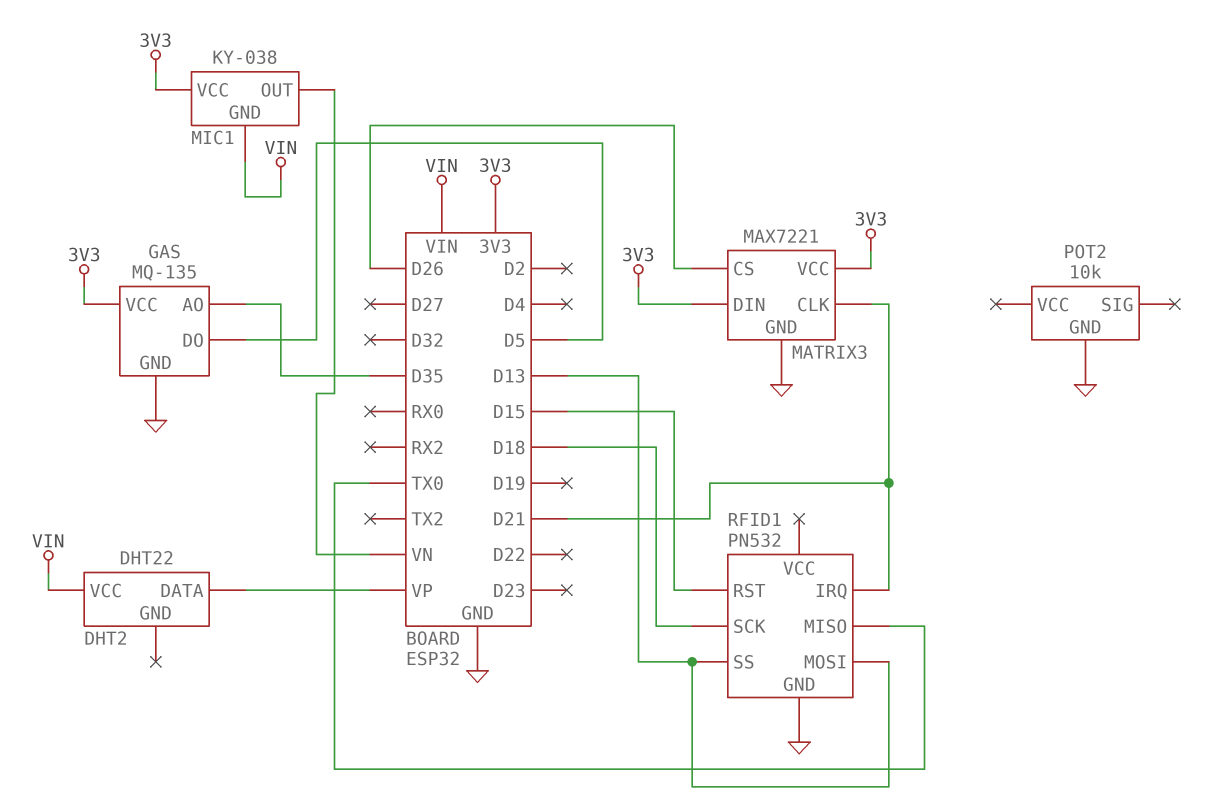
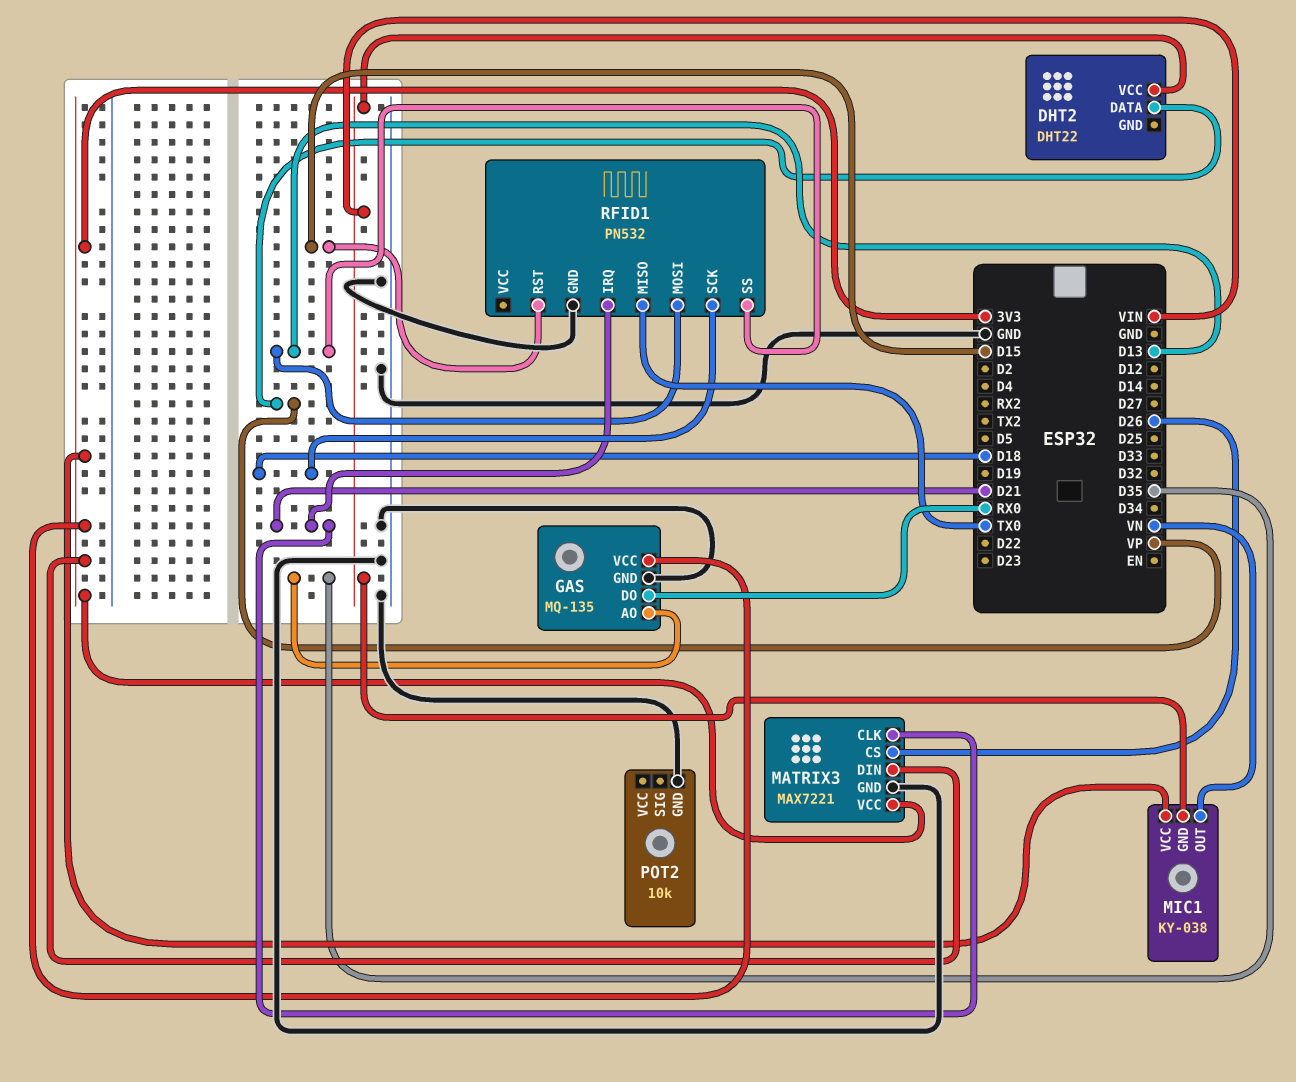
GAS pin DO: D5 -> RX0

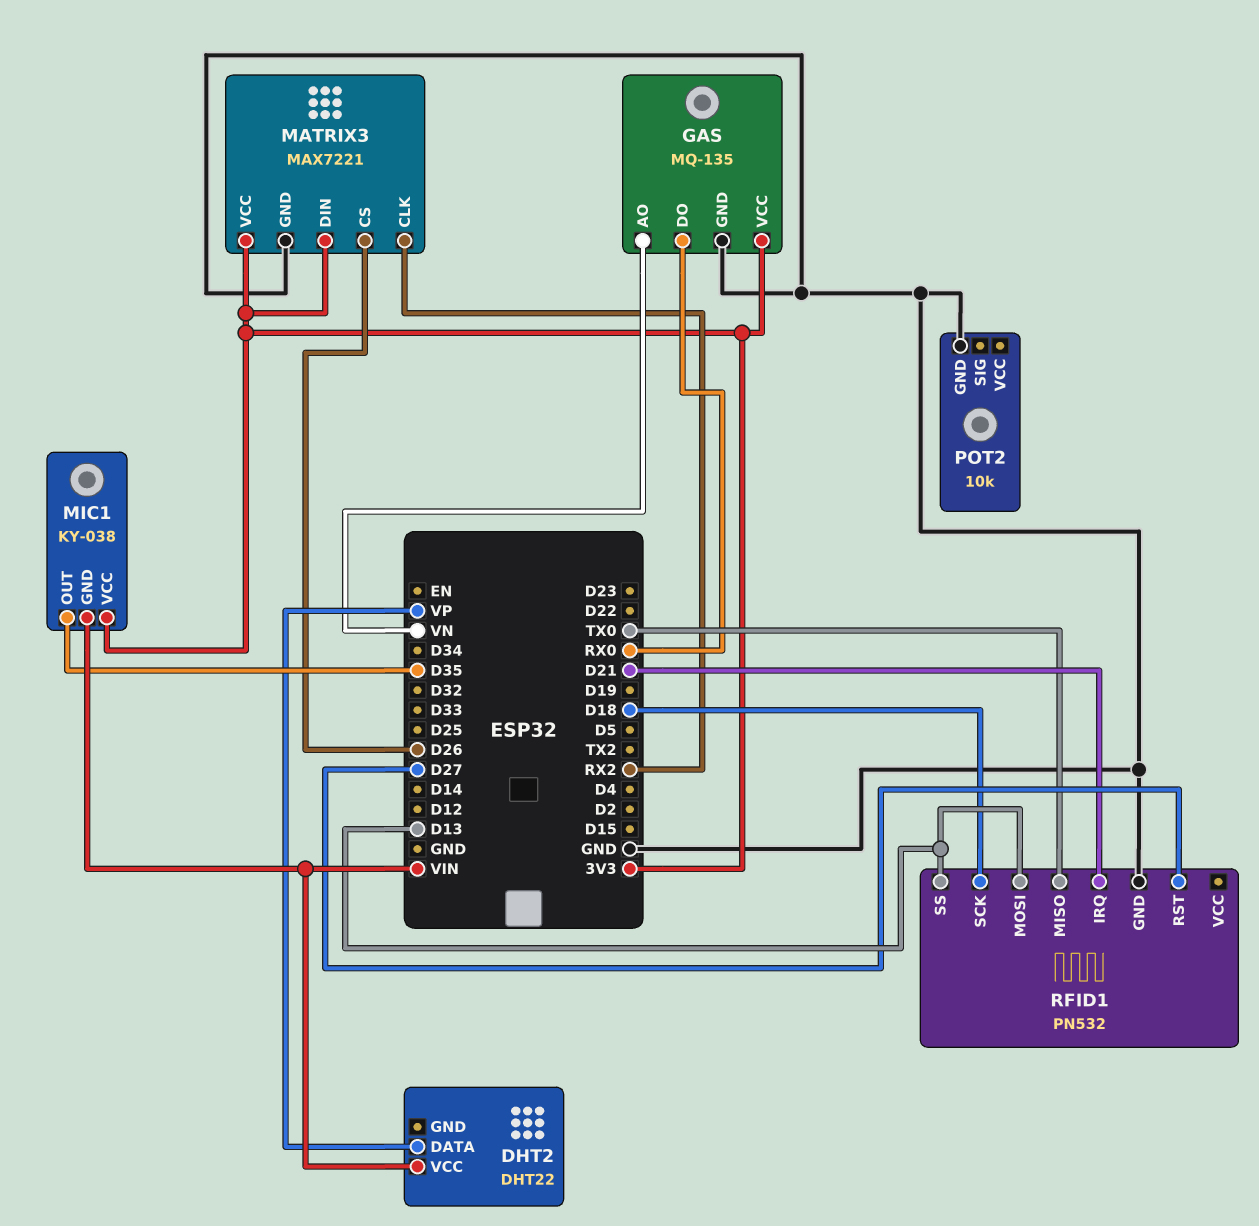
GAS pin AO: D35 -> VN
MATRIX3 pin CLK: D21 -> RX2
MIC1 pin OUT: VN -> D35
RFID1 pin RST: D15 -> D27

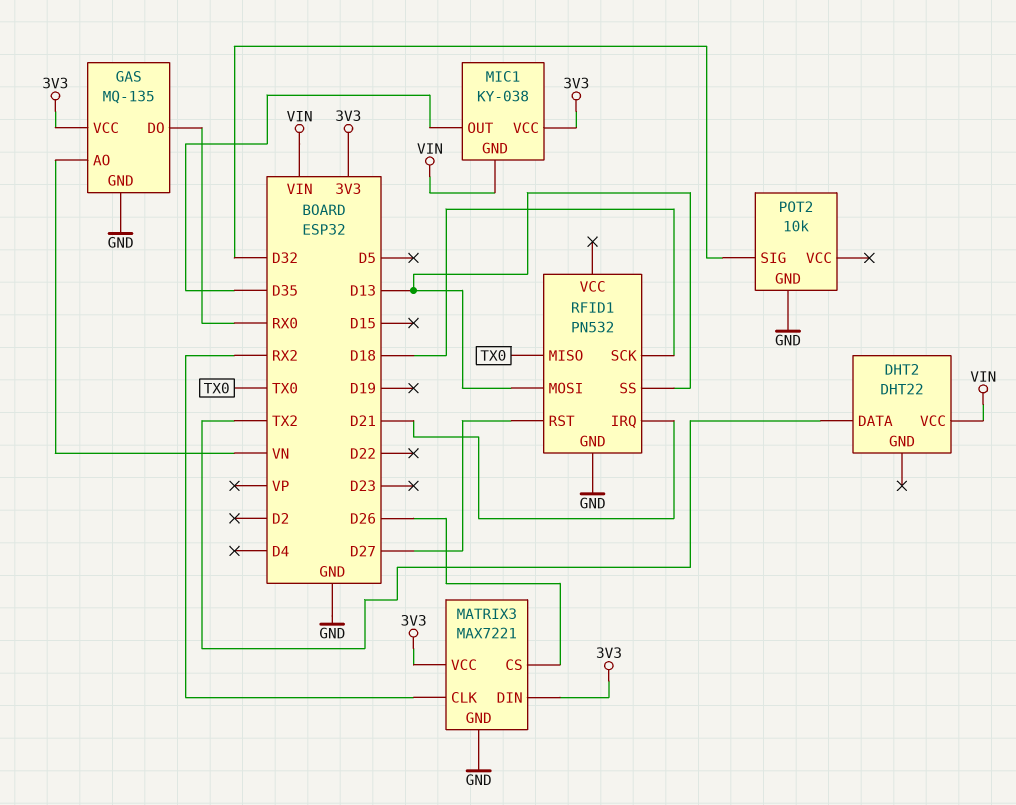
DHT2 pin DATA: VP -> TX2
POT2 pin SIG: none -> D32

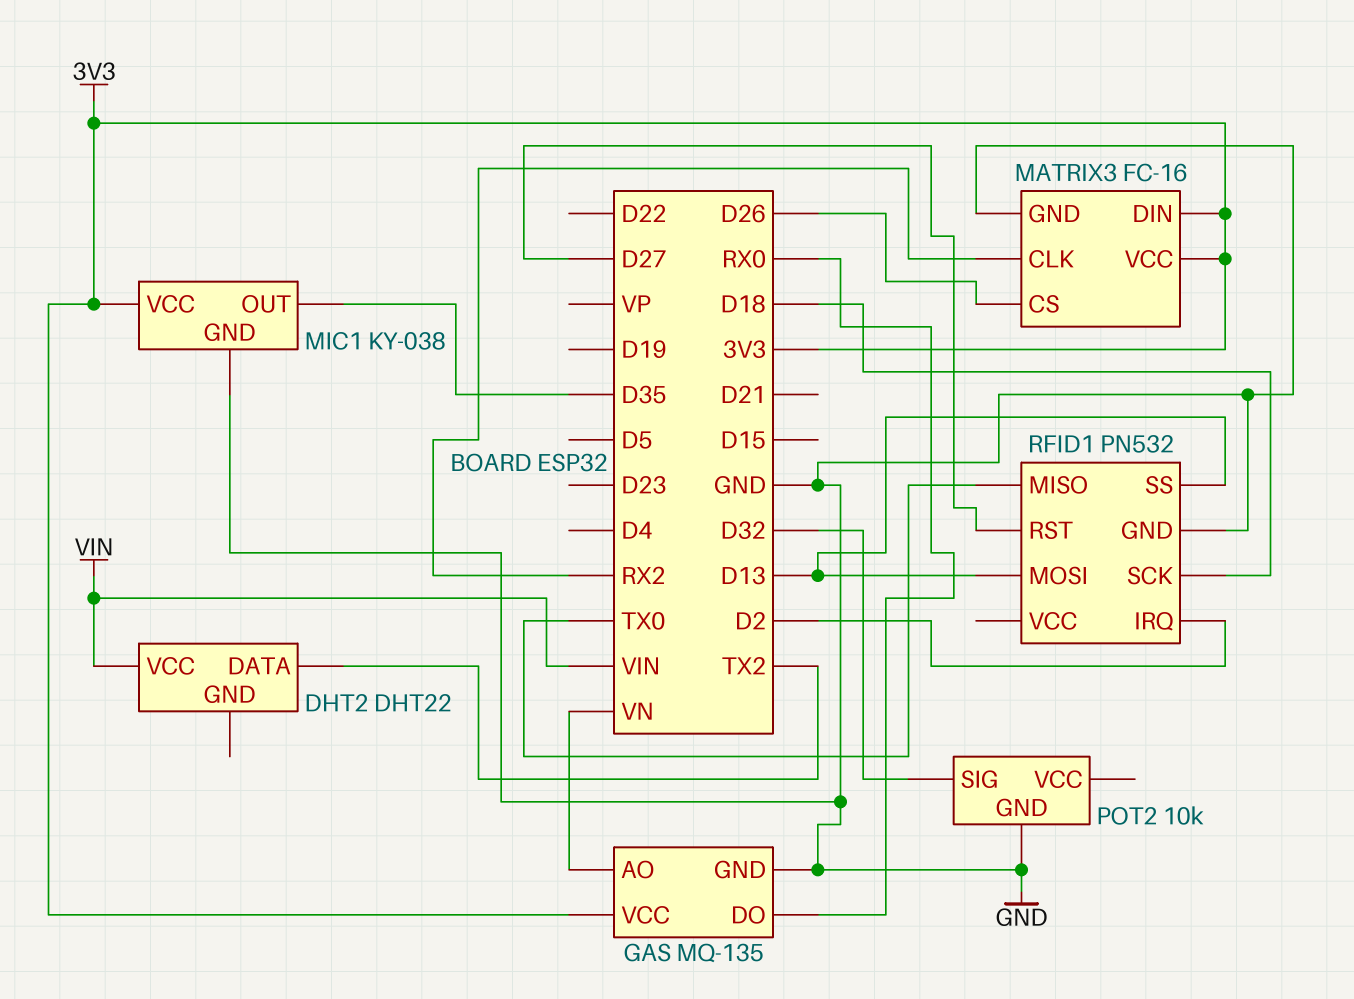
MATRIX3: MAX7221 -> FC-16
MIC1 pin GND: VIN -> GND
RFID1 pin IRQ: D21 -> D2

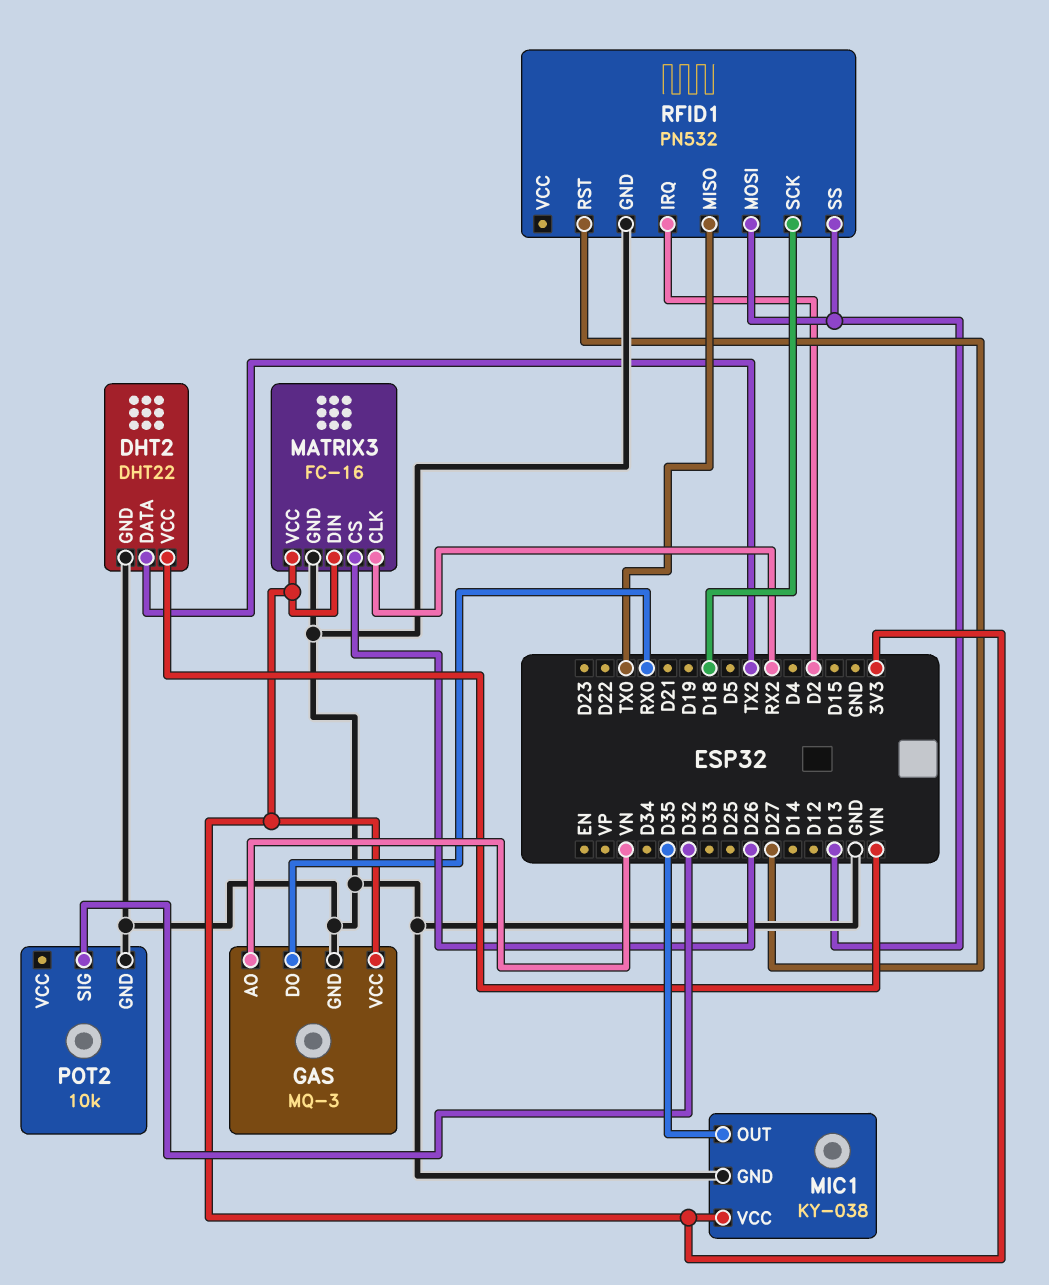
DHT2 pin GND: none -> GND
GAS: MQ-135 -> MQ-3

